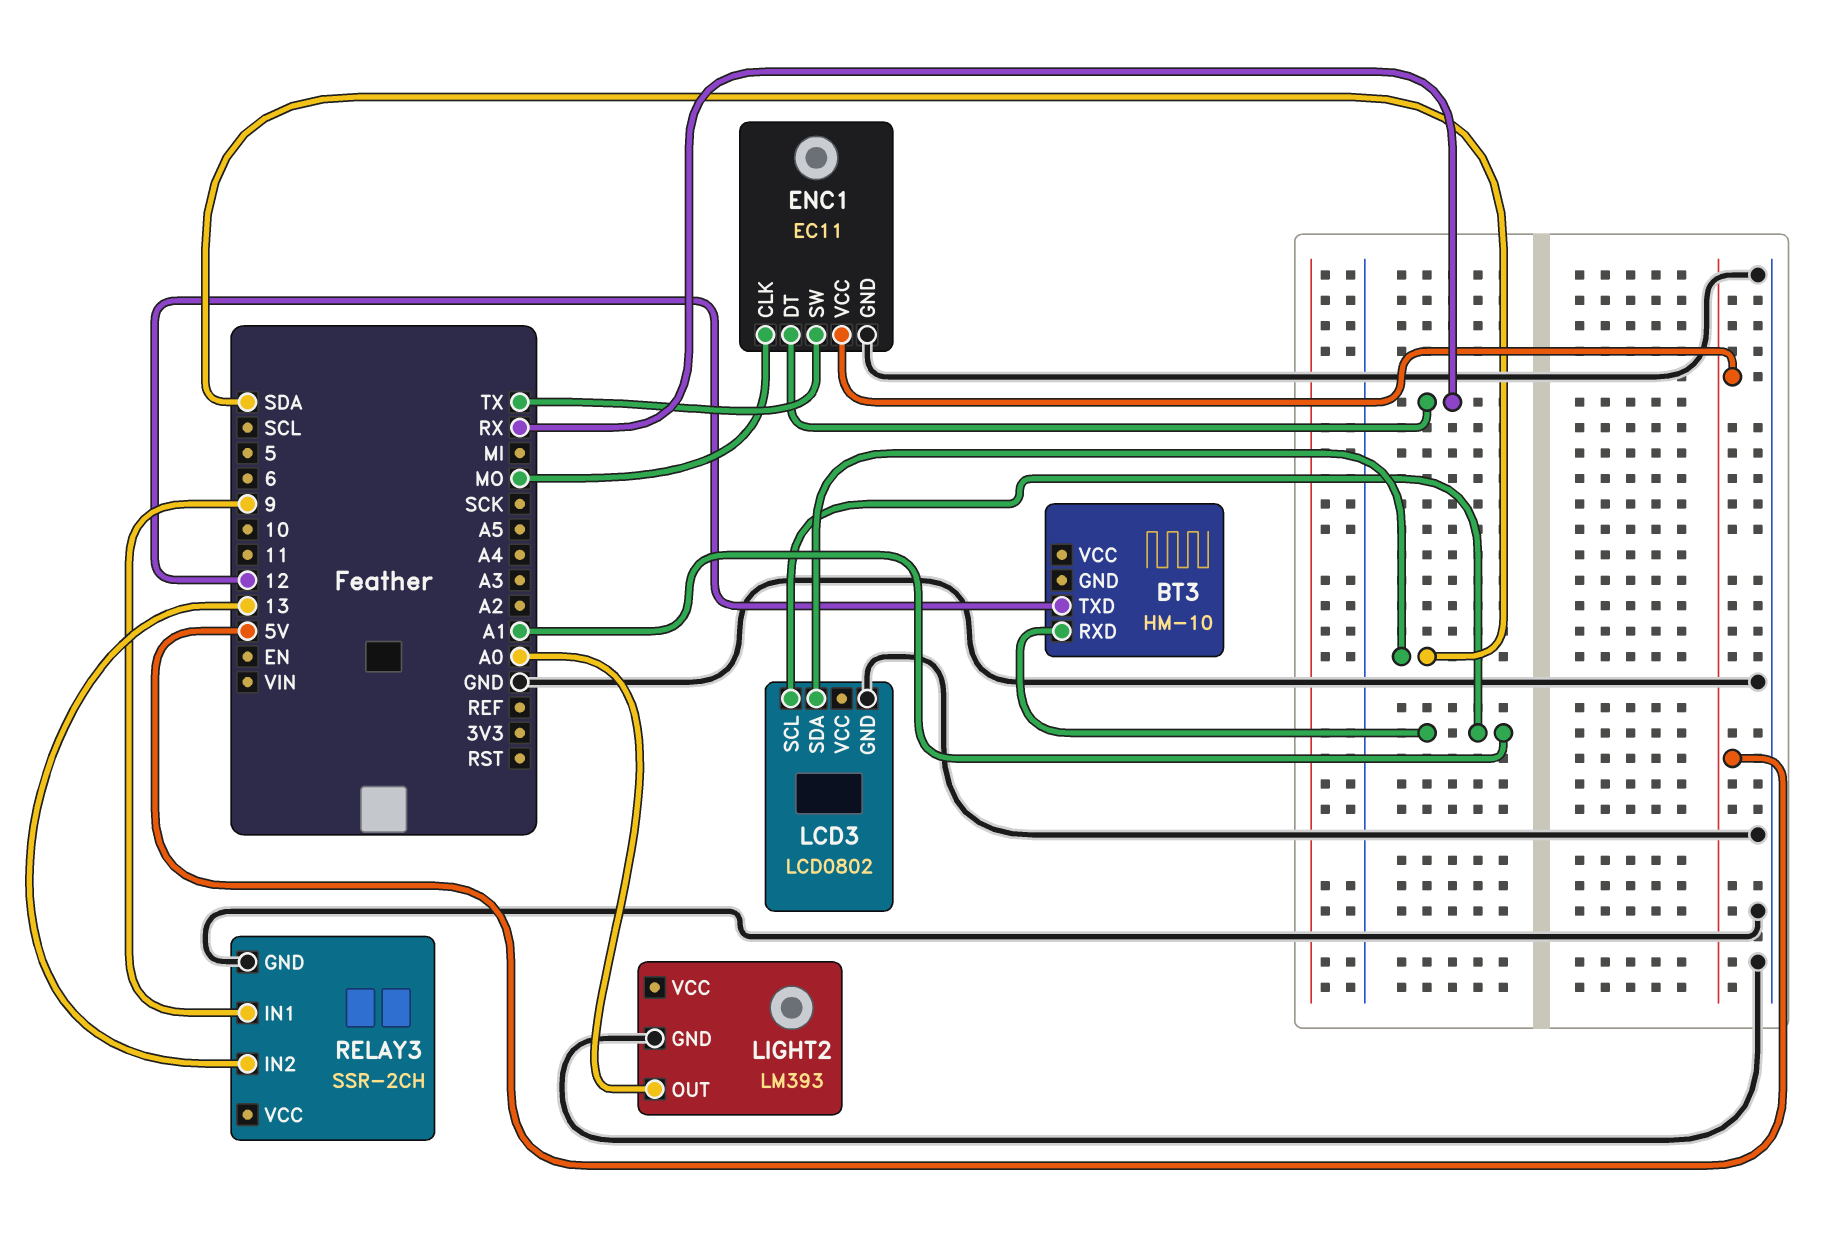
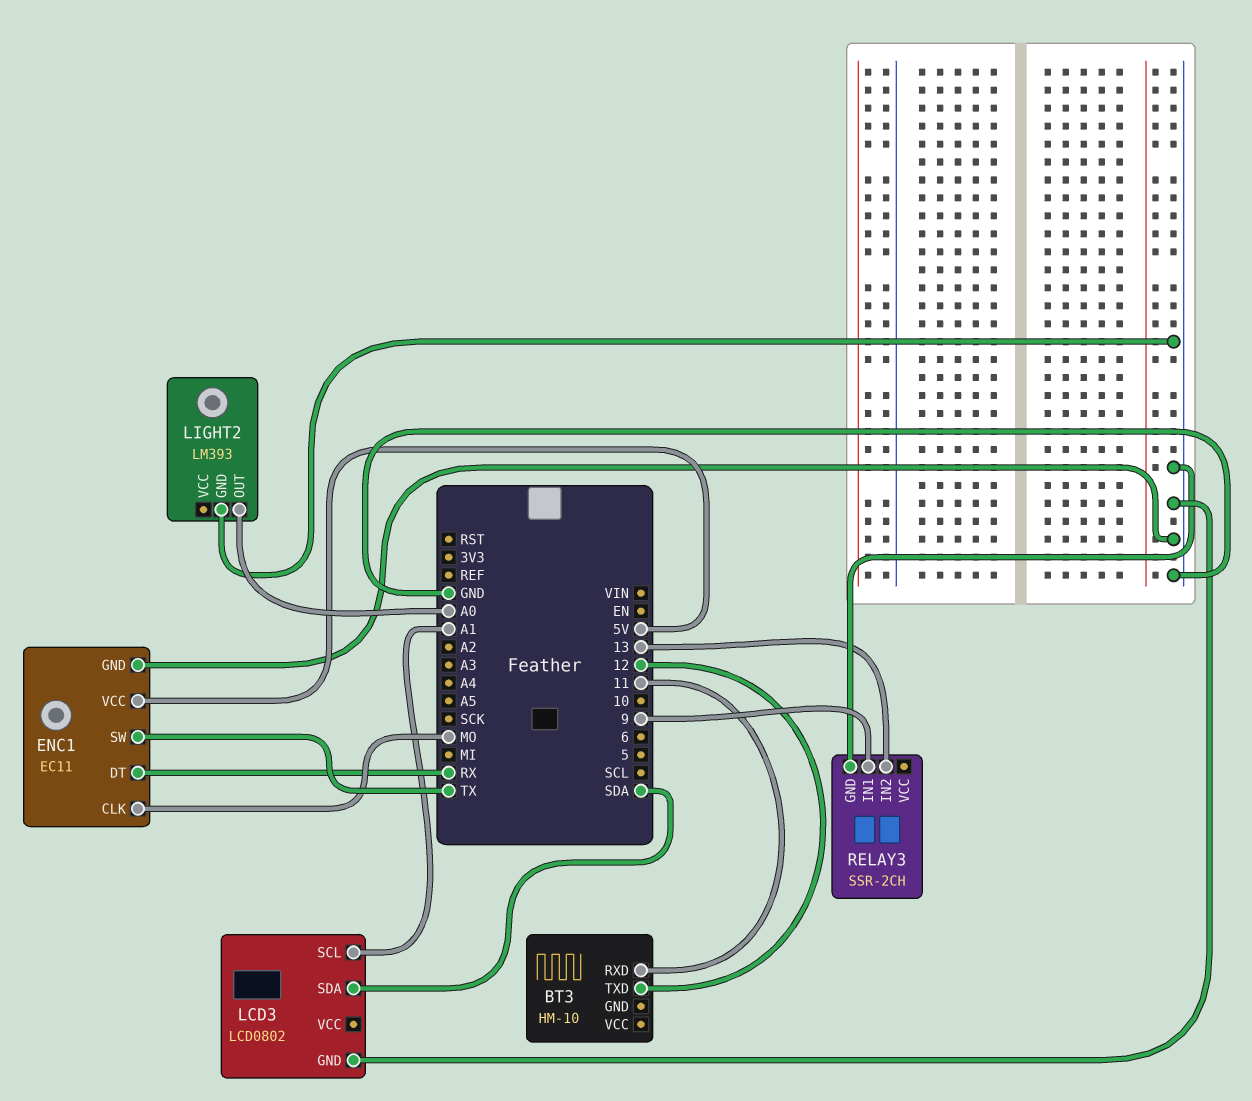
BT3 pin RXD: A1 -> 11

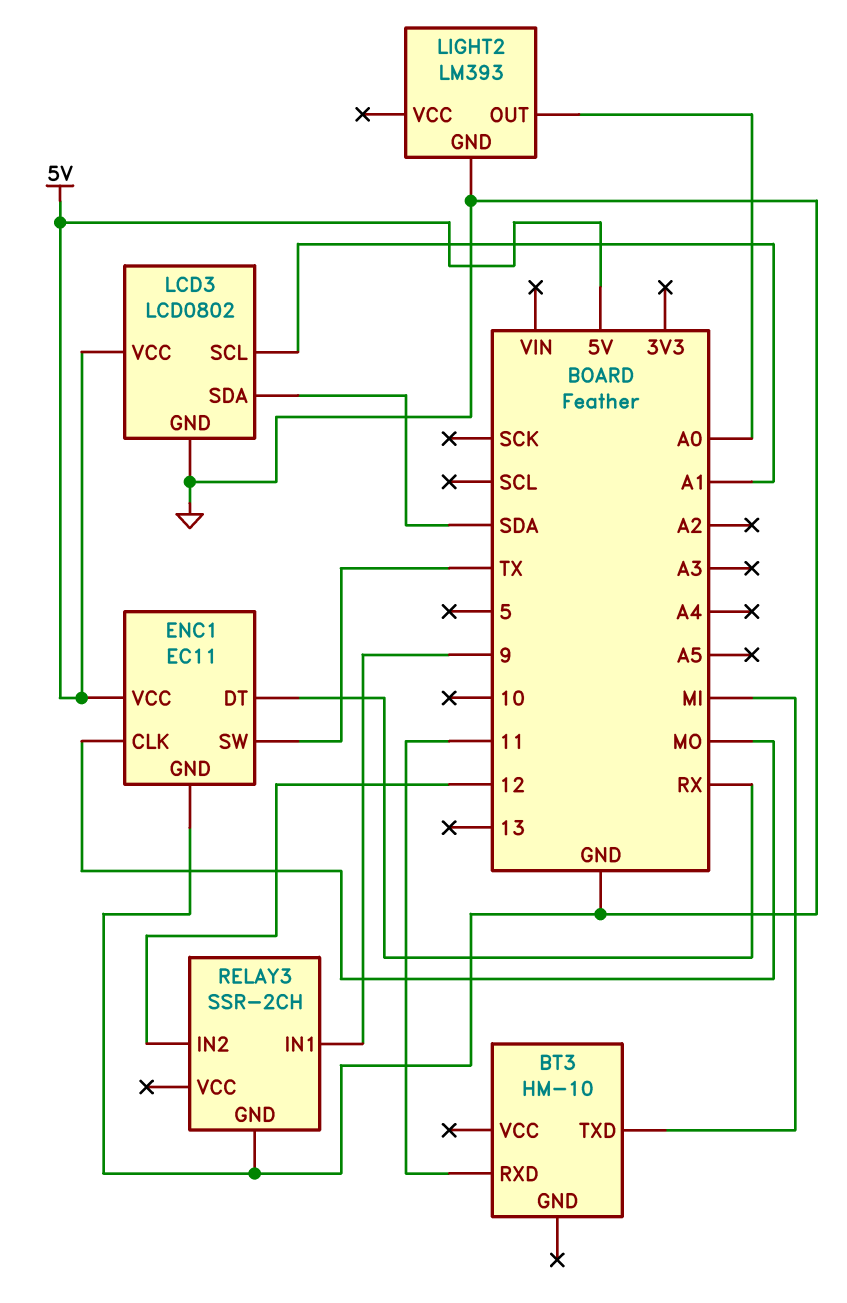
BT3 pin TXD: 12 -> MI
LCD3 pin VCC: none -> 5V
RELAY3 pin IN2: 13 -> 12

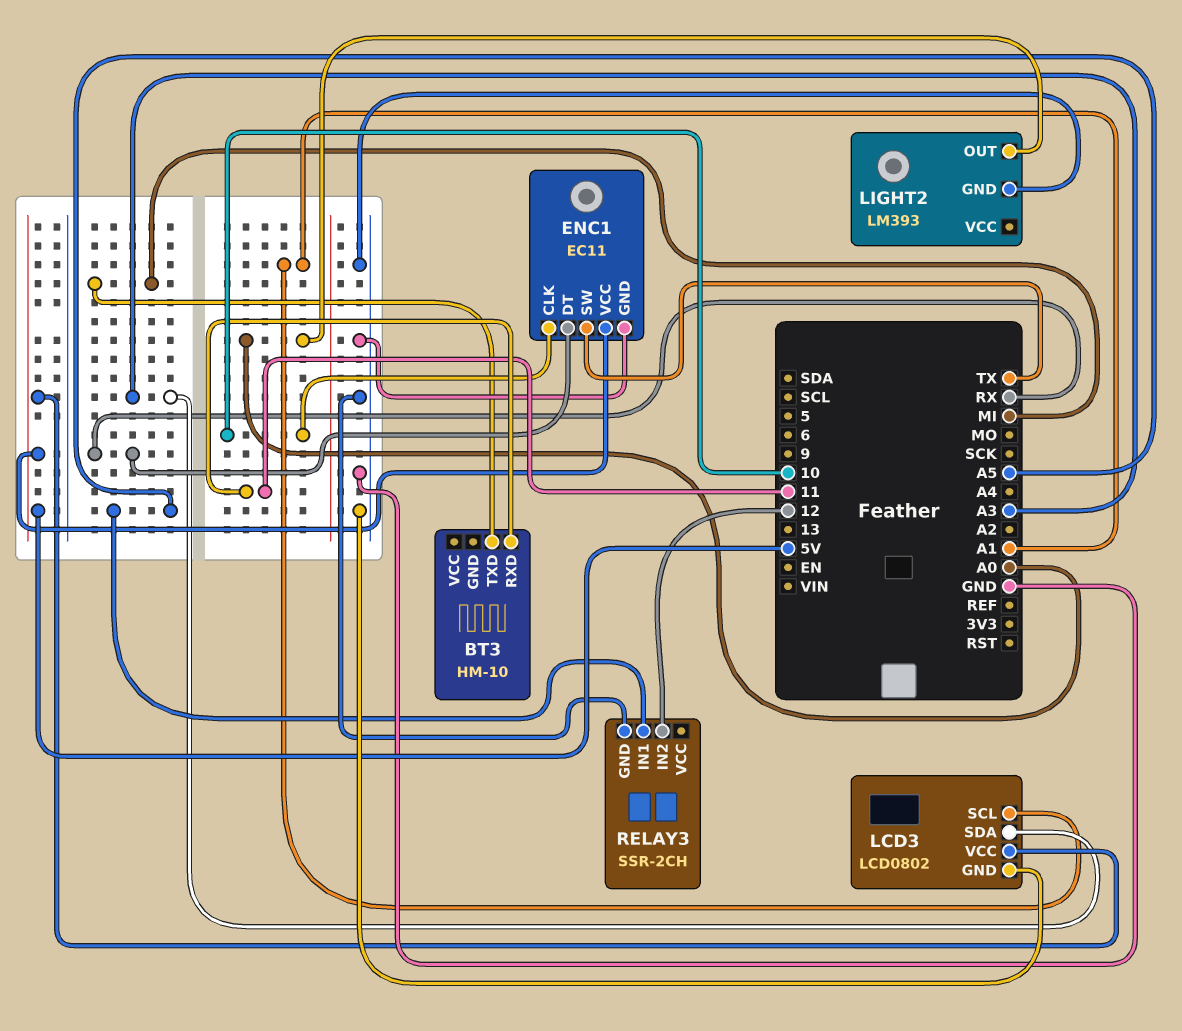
ENC1 pin CLK: MO -> 10
LCD3 pin SDA: SDA -> A3
RELAY3 pin IN1: 9 -> A5

